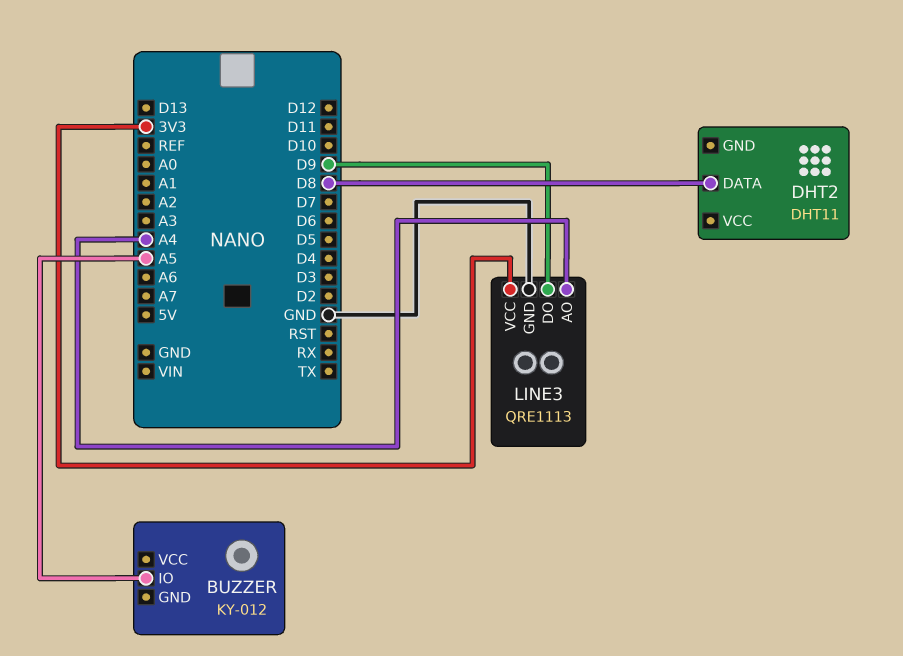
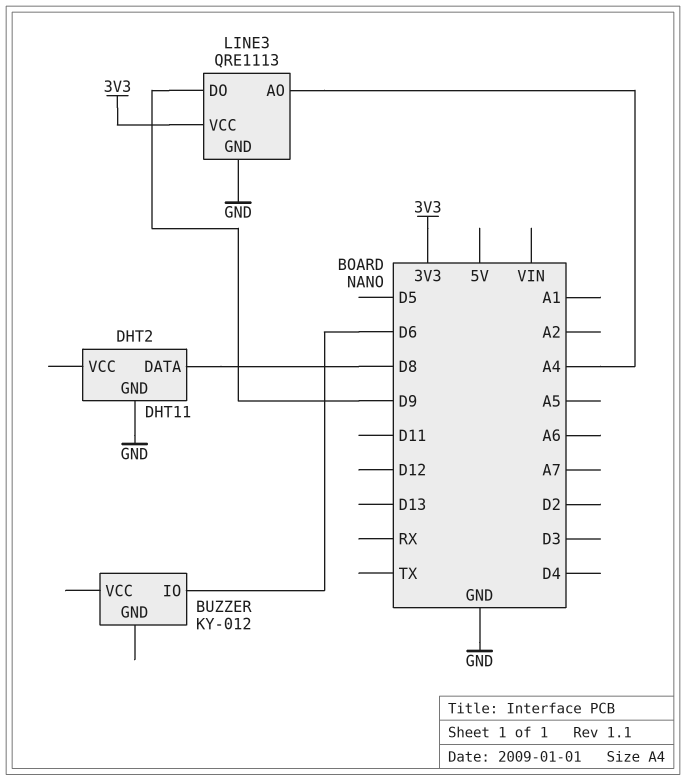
BUZZER pin IO: A5 -> D6
DHT2 pin GND: none -> GND

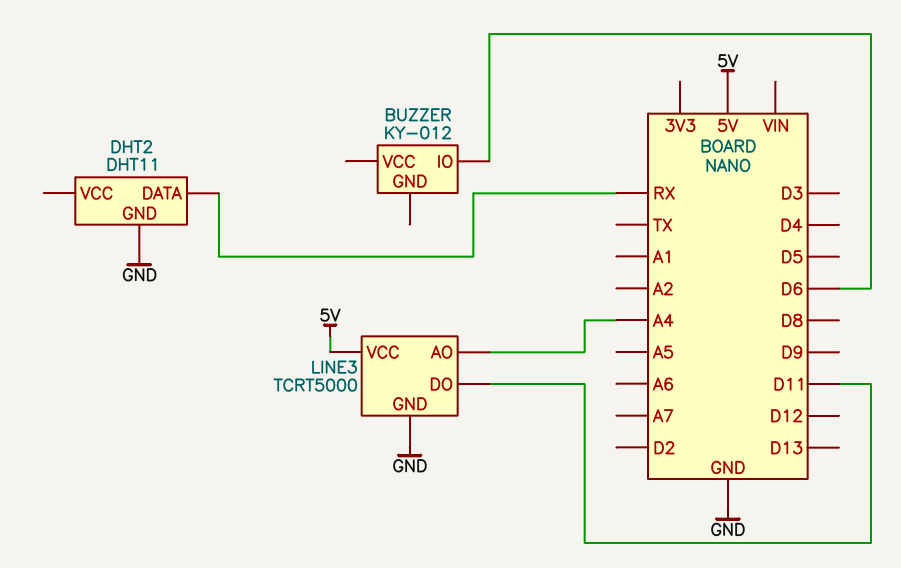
DHT2 pin DATA: D8 -> RX
LINE3: QRE1113 -> TCRT5000
LINE3 pin DO: D9 -> D11
LINE3 pin VCC: 3V3 -> 5V

